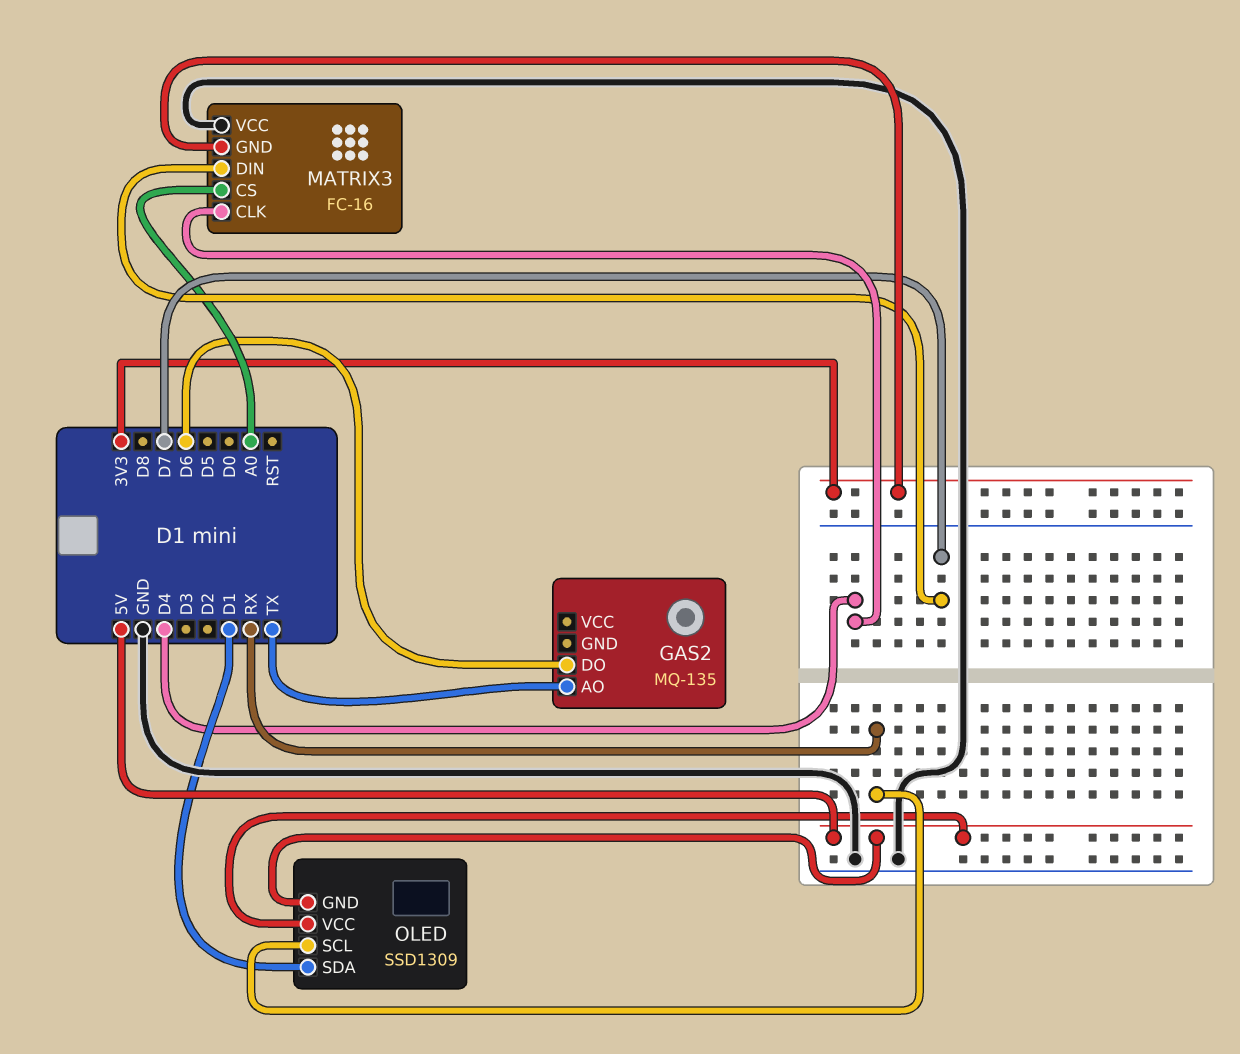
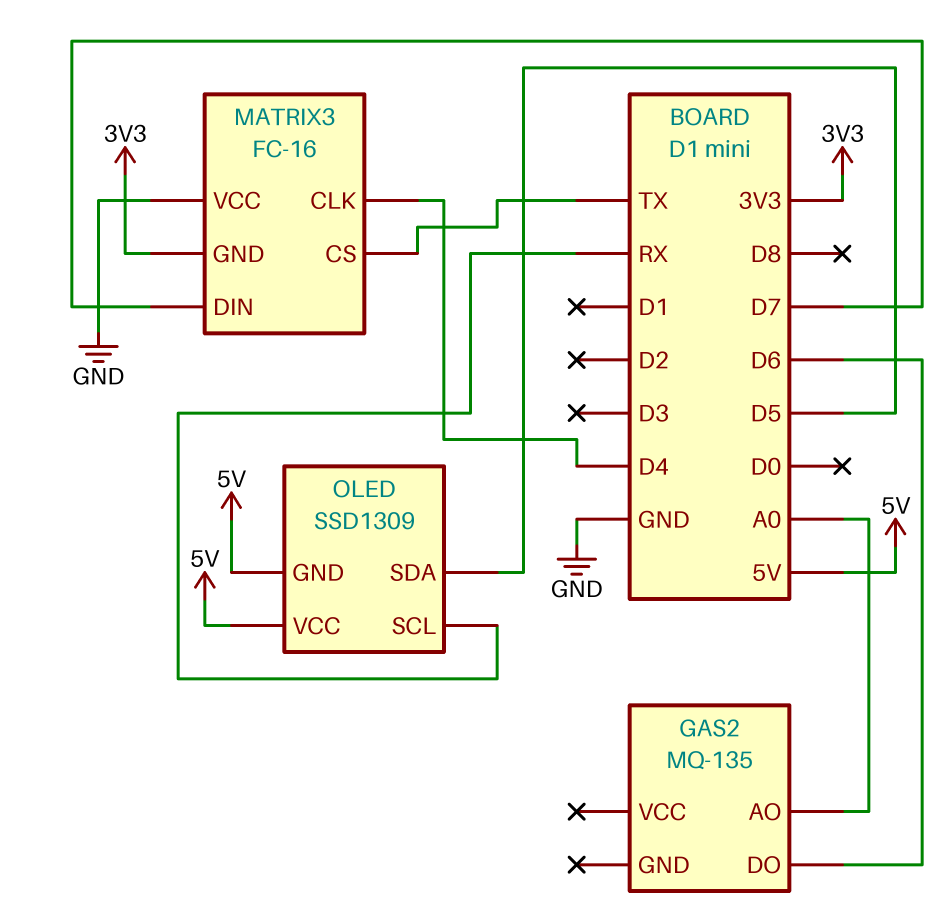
GAS2 pin AO: TX -> A0
MATRIX3 pin CS: A0 -> TX
OLED pin SDA: D1 -> D5

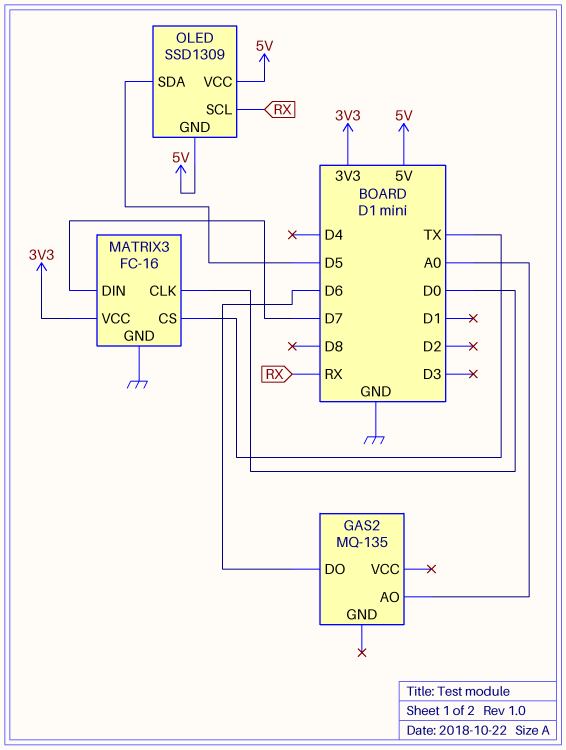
MATRIX3 pin CLK: D4 -> D0
MATRIX3 pin GND: 3V3 -> GND
MATRIX3 pin VCC: GND -> 3V3

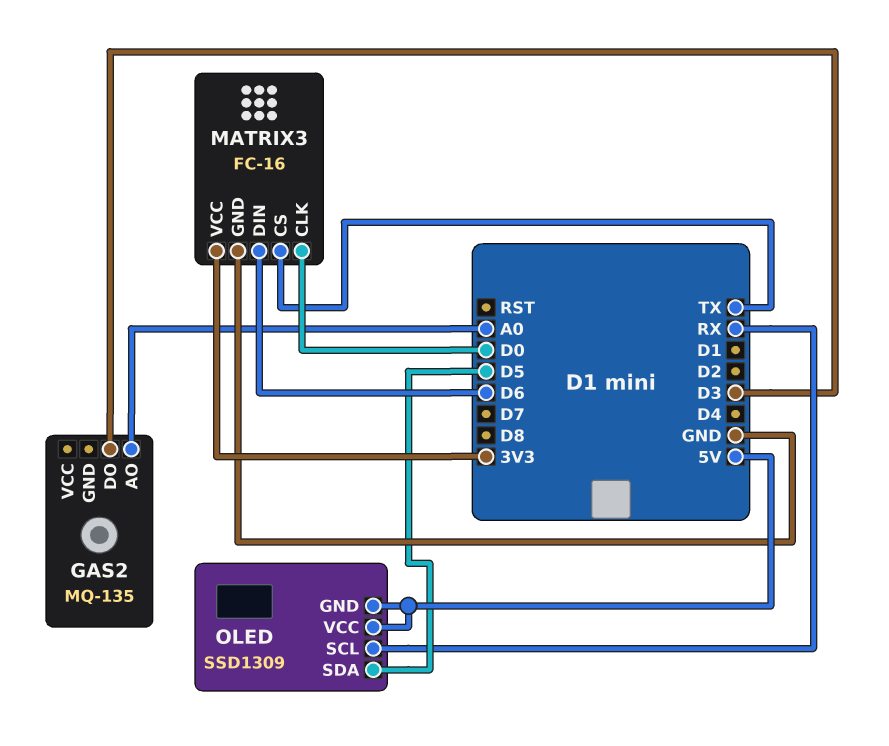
GAS2 pin DO: D6 -> D3
MATRIX3 pin DIN: D7 -> D6

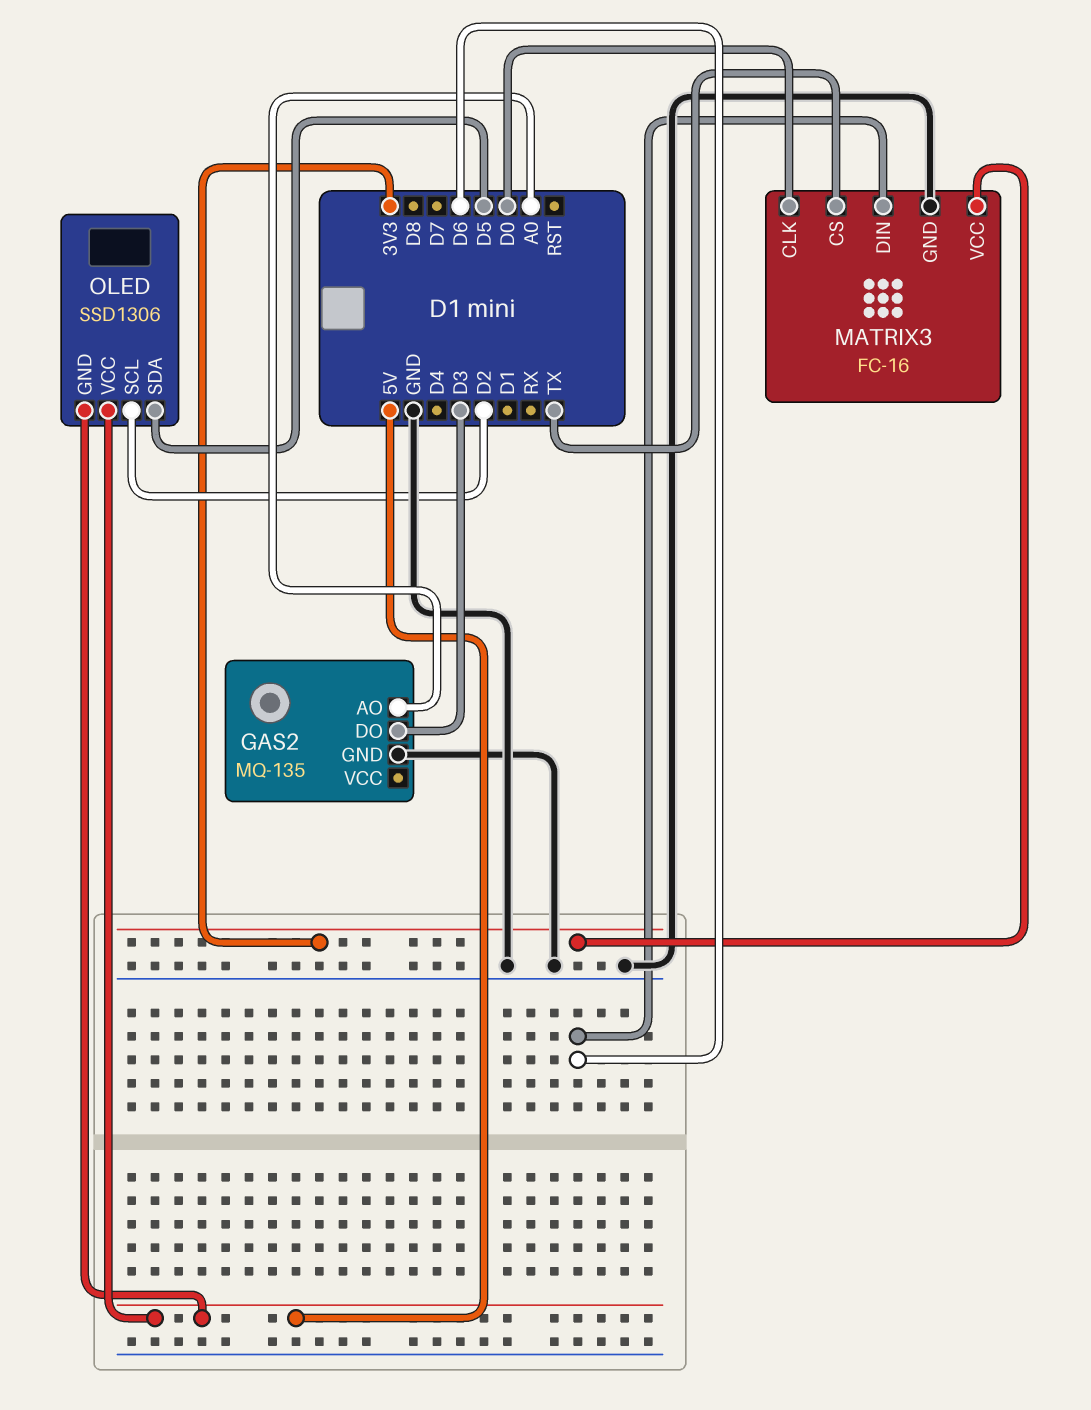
GAS2 pin GND: none -> GND
OLED: SSD1309 -> SSD1306
OLED pin SCL: RX -> D2

